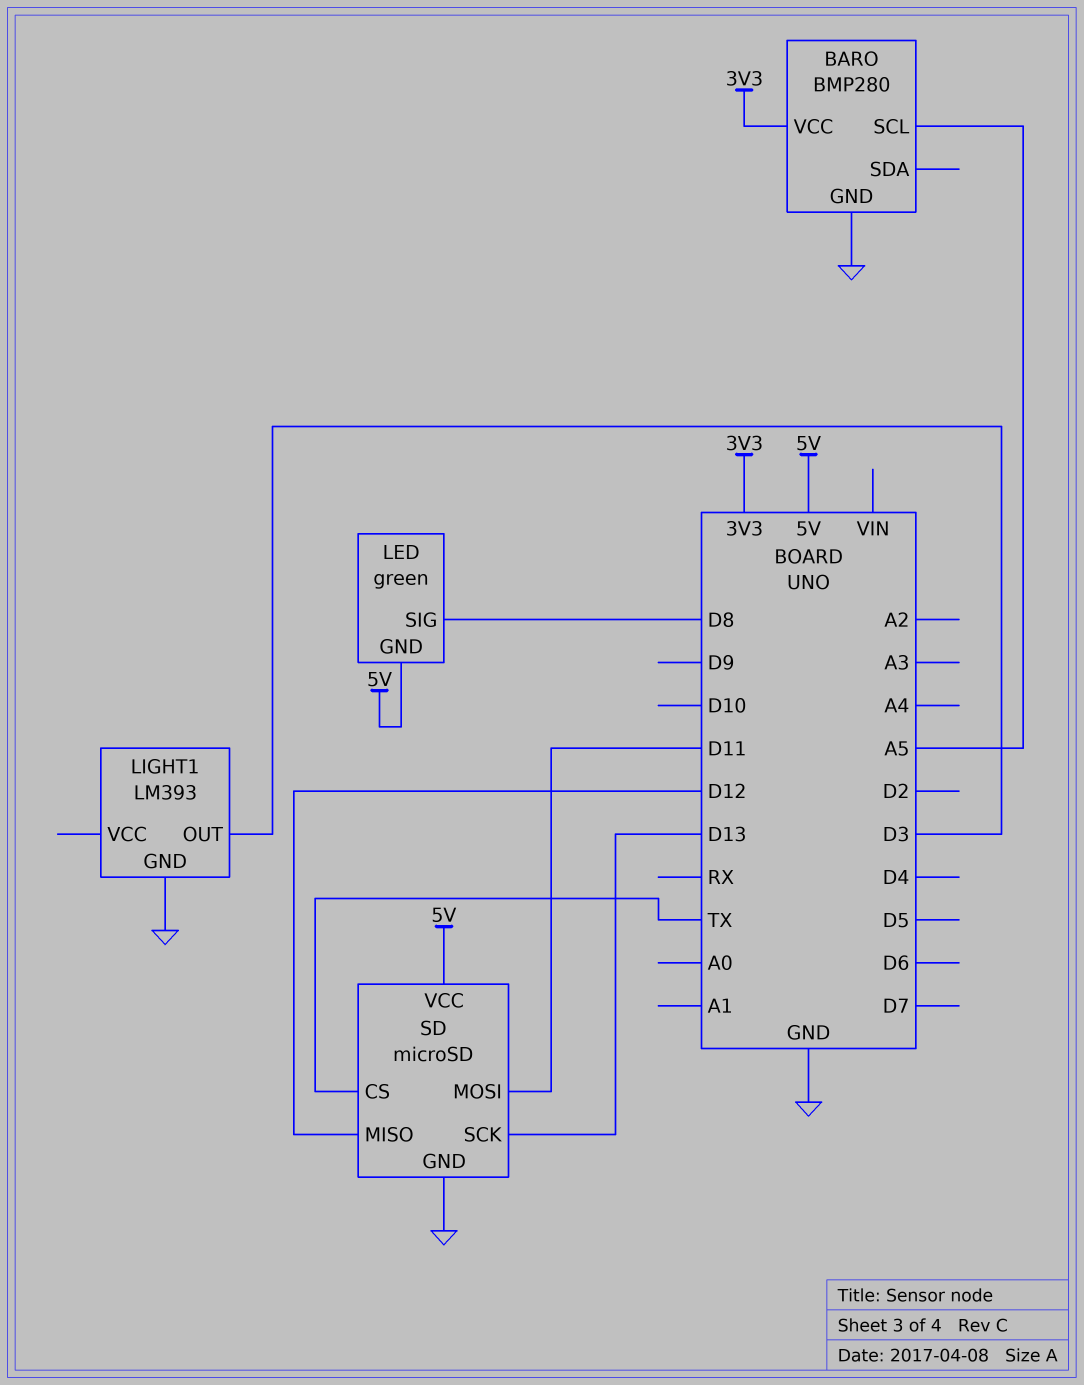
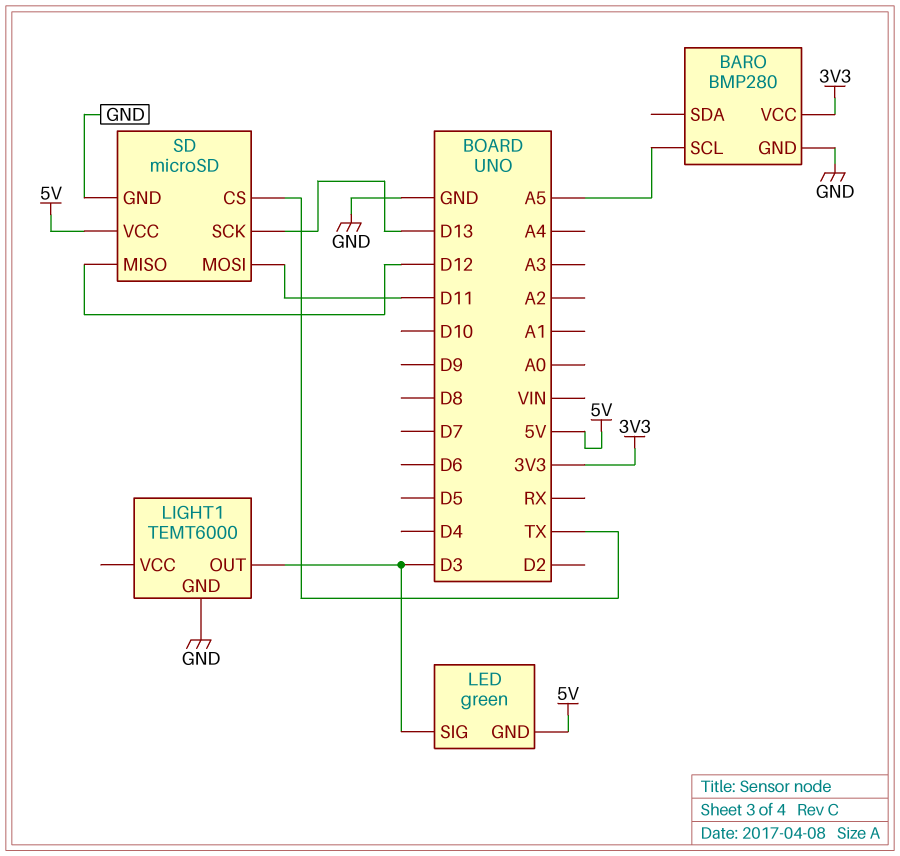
LED pin SIG: D8 -> D3
LIGHT1: LM393 -> TEMT6000

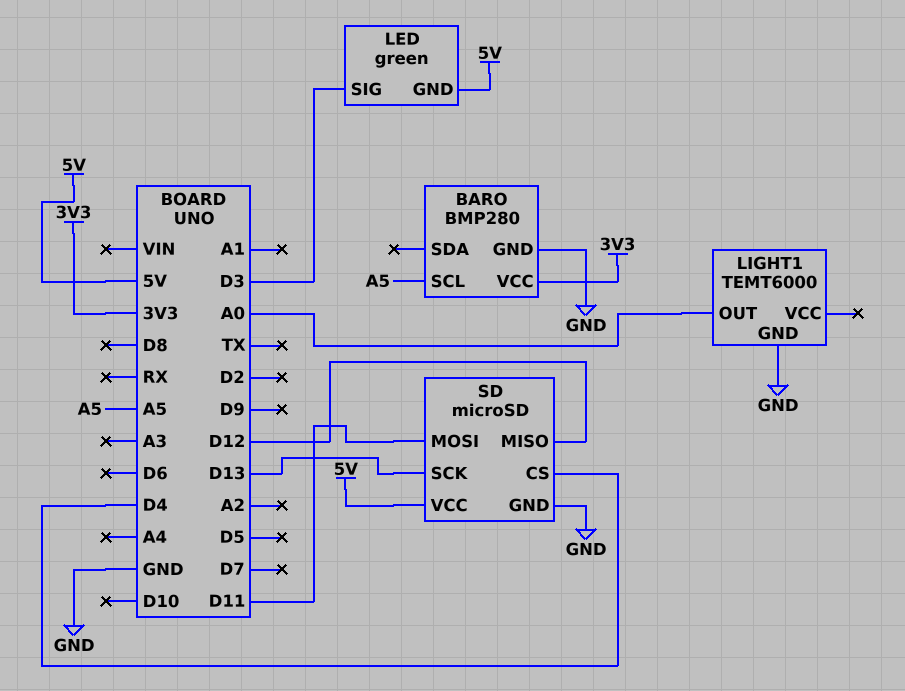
LIGHT1 pin OUT: D3 -> A0
SD pin CS: TX -> D4

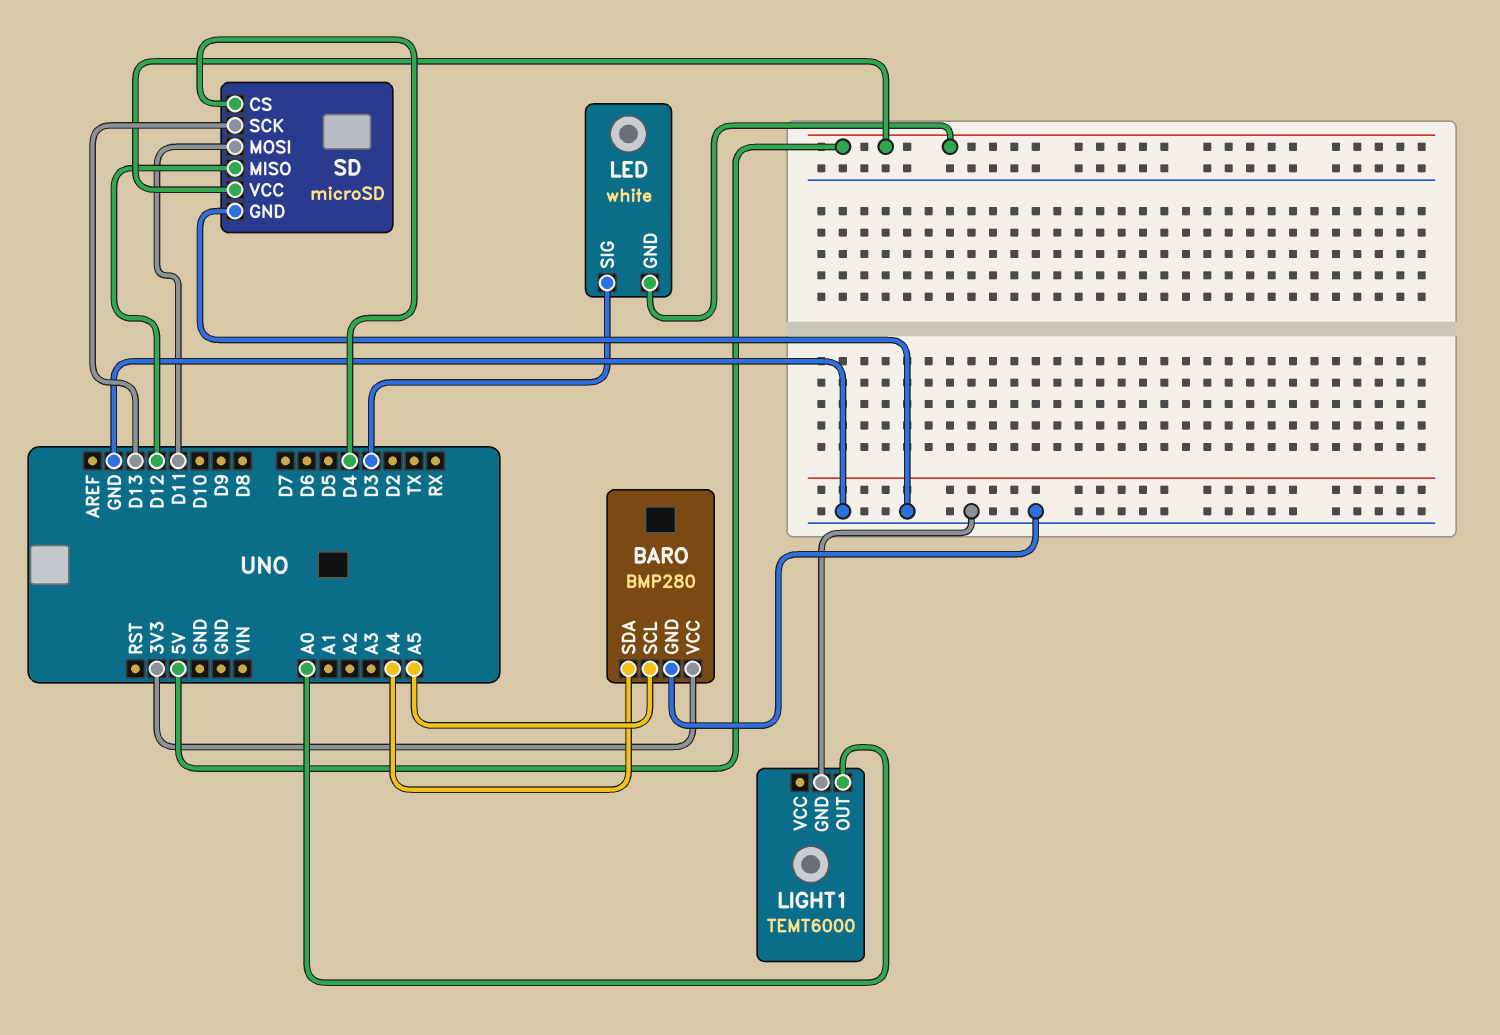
BARO pin SDA: none -> A4
LED: green -> white

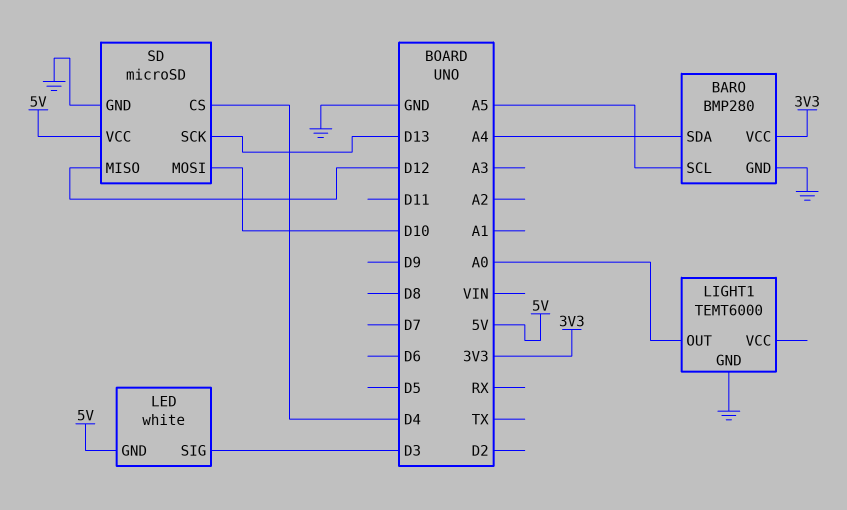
SD pin MOSI: D11 -> D10

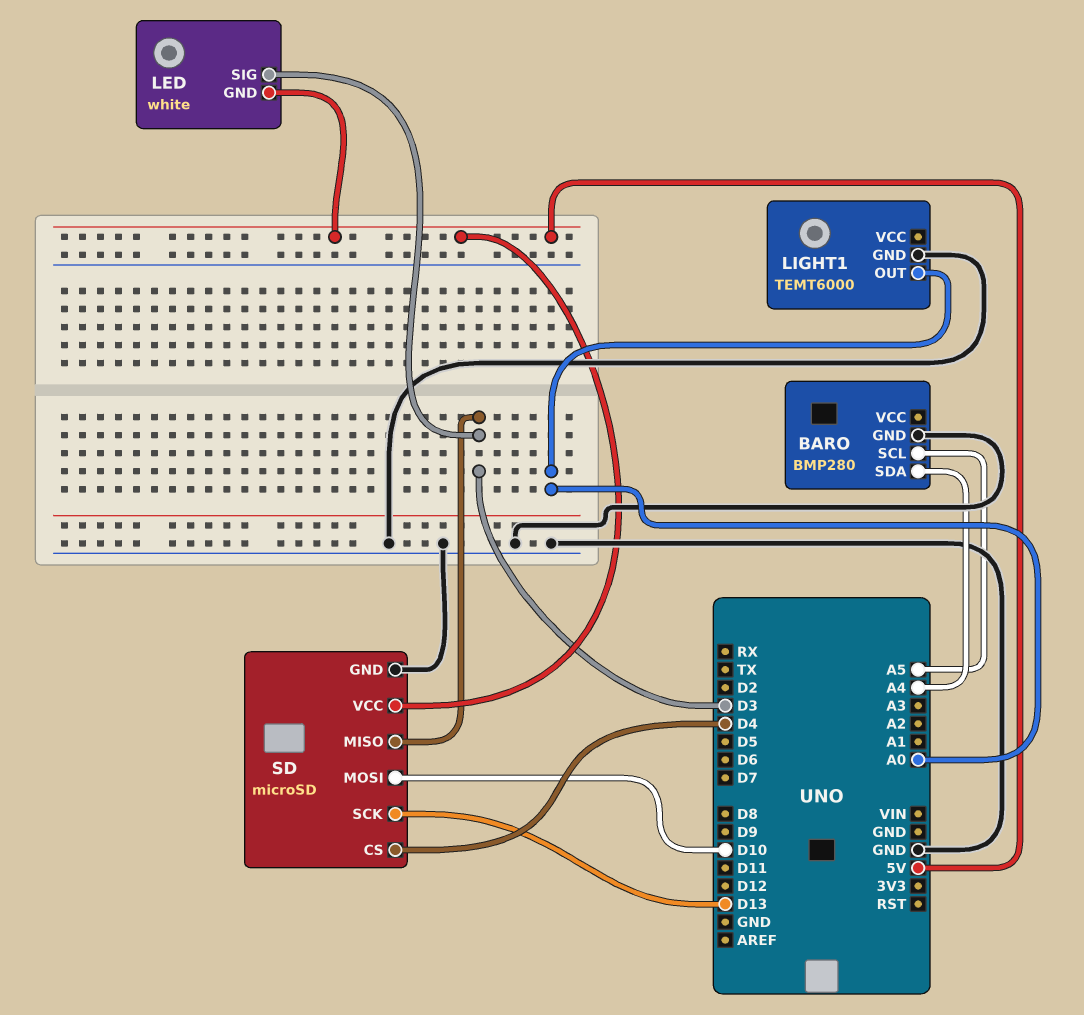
BARO pin VCC: 3V3 -> none
SD pin MISO: D12 -> D3

